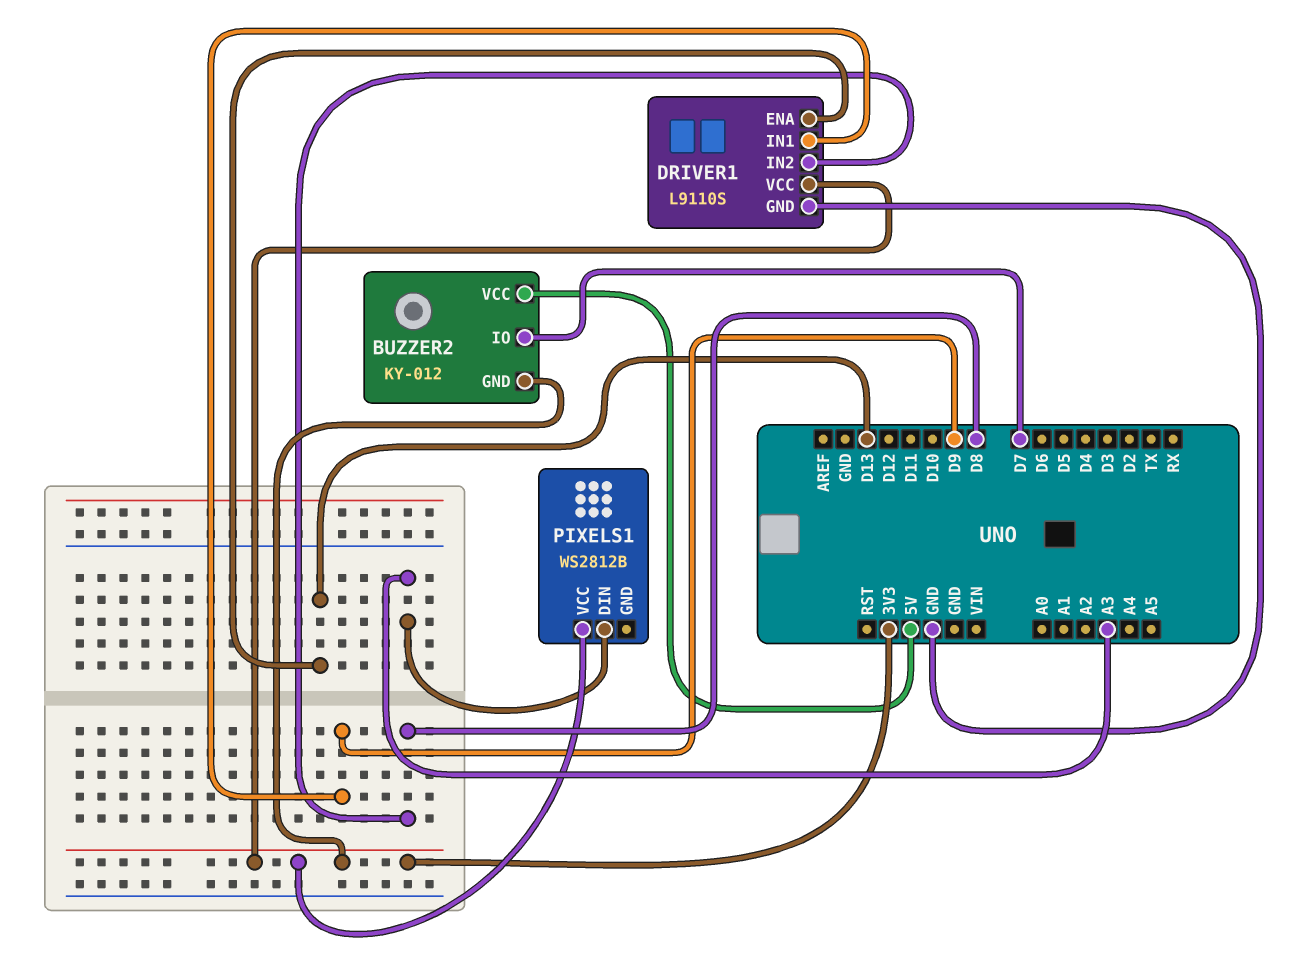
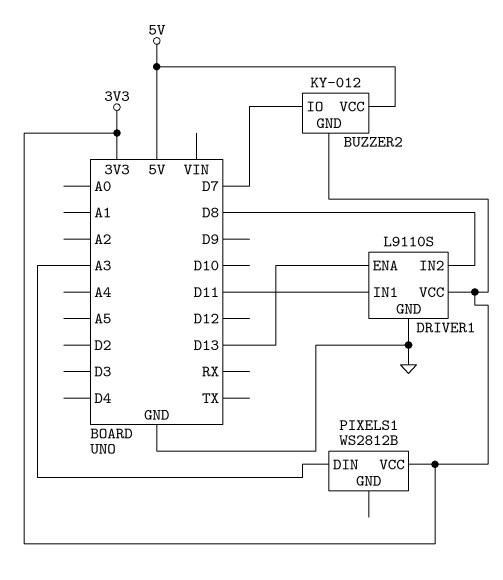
DRIVER1 pin IN1: D9 -> D11

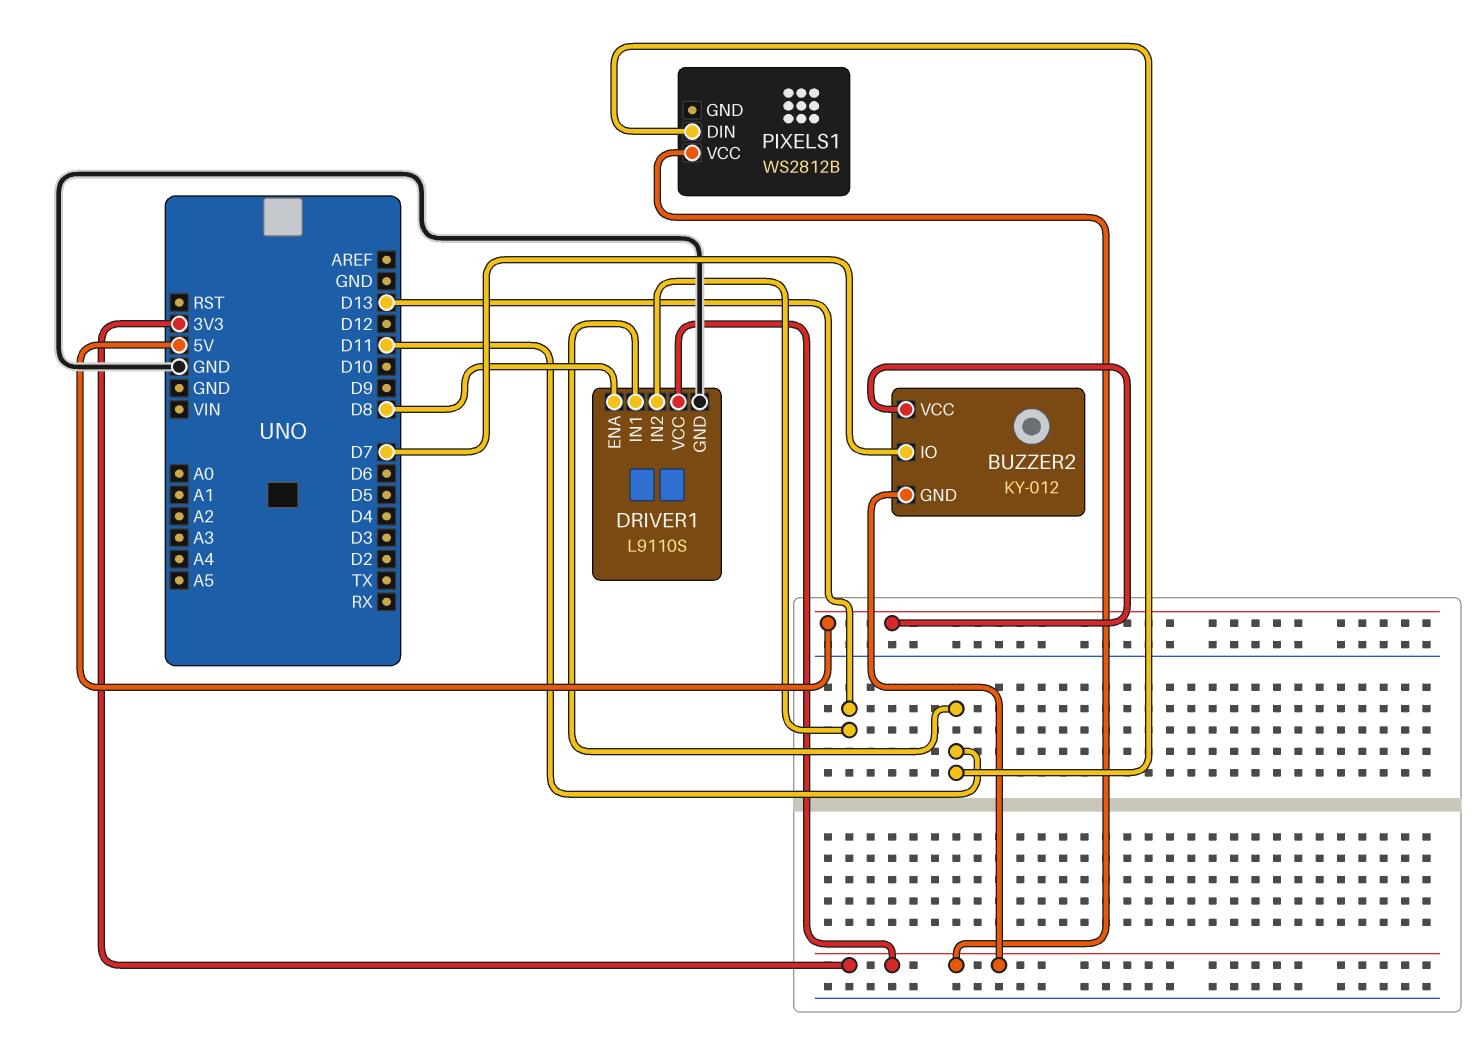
DRIVER1 pin ENA: D13 -> D8
DRIVER1 pin IN2: D8 -> D13
PIXELS1 pin DIN: A3 -> D11

